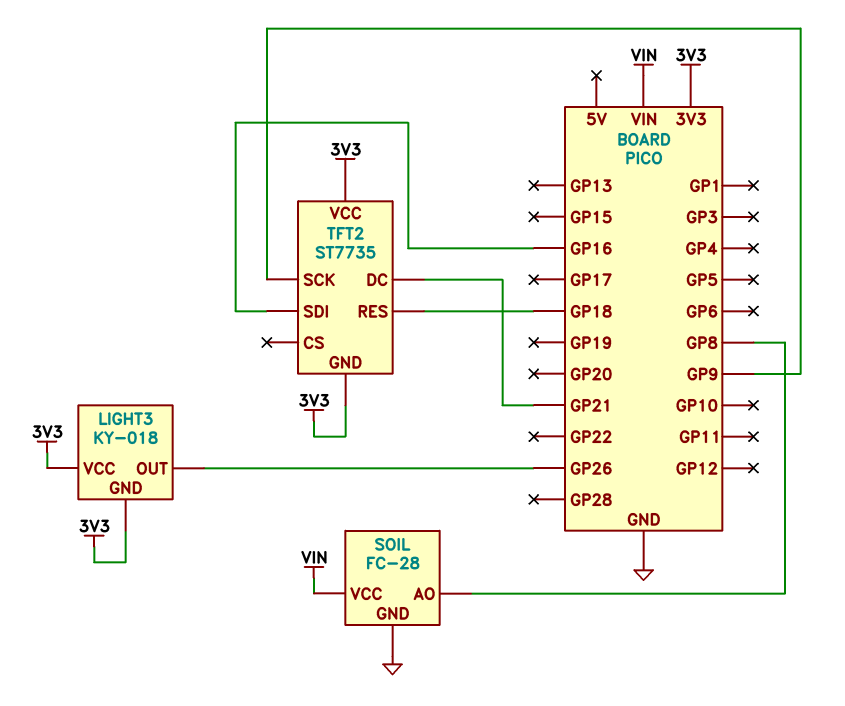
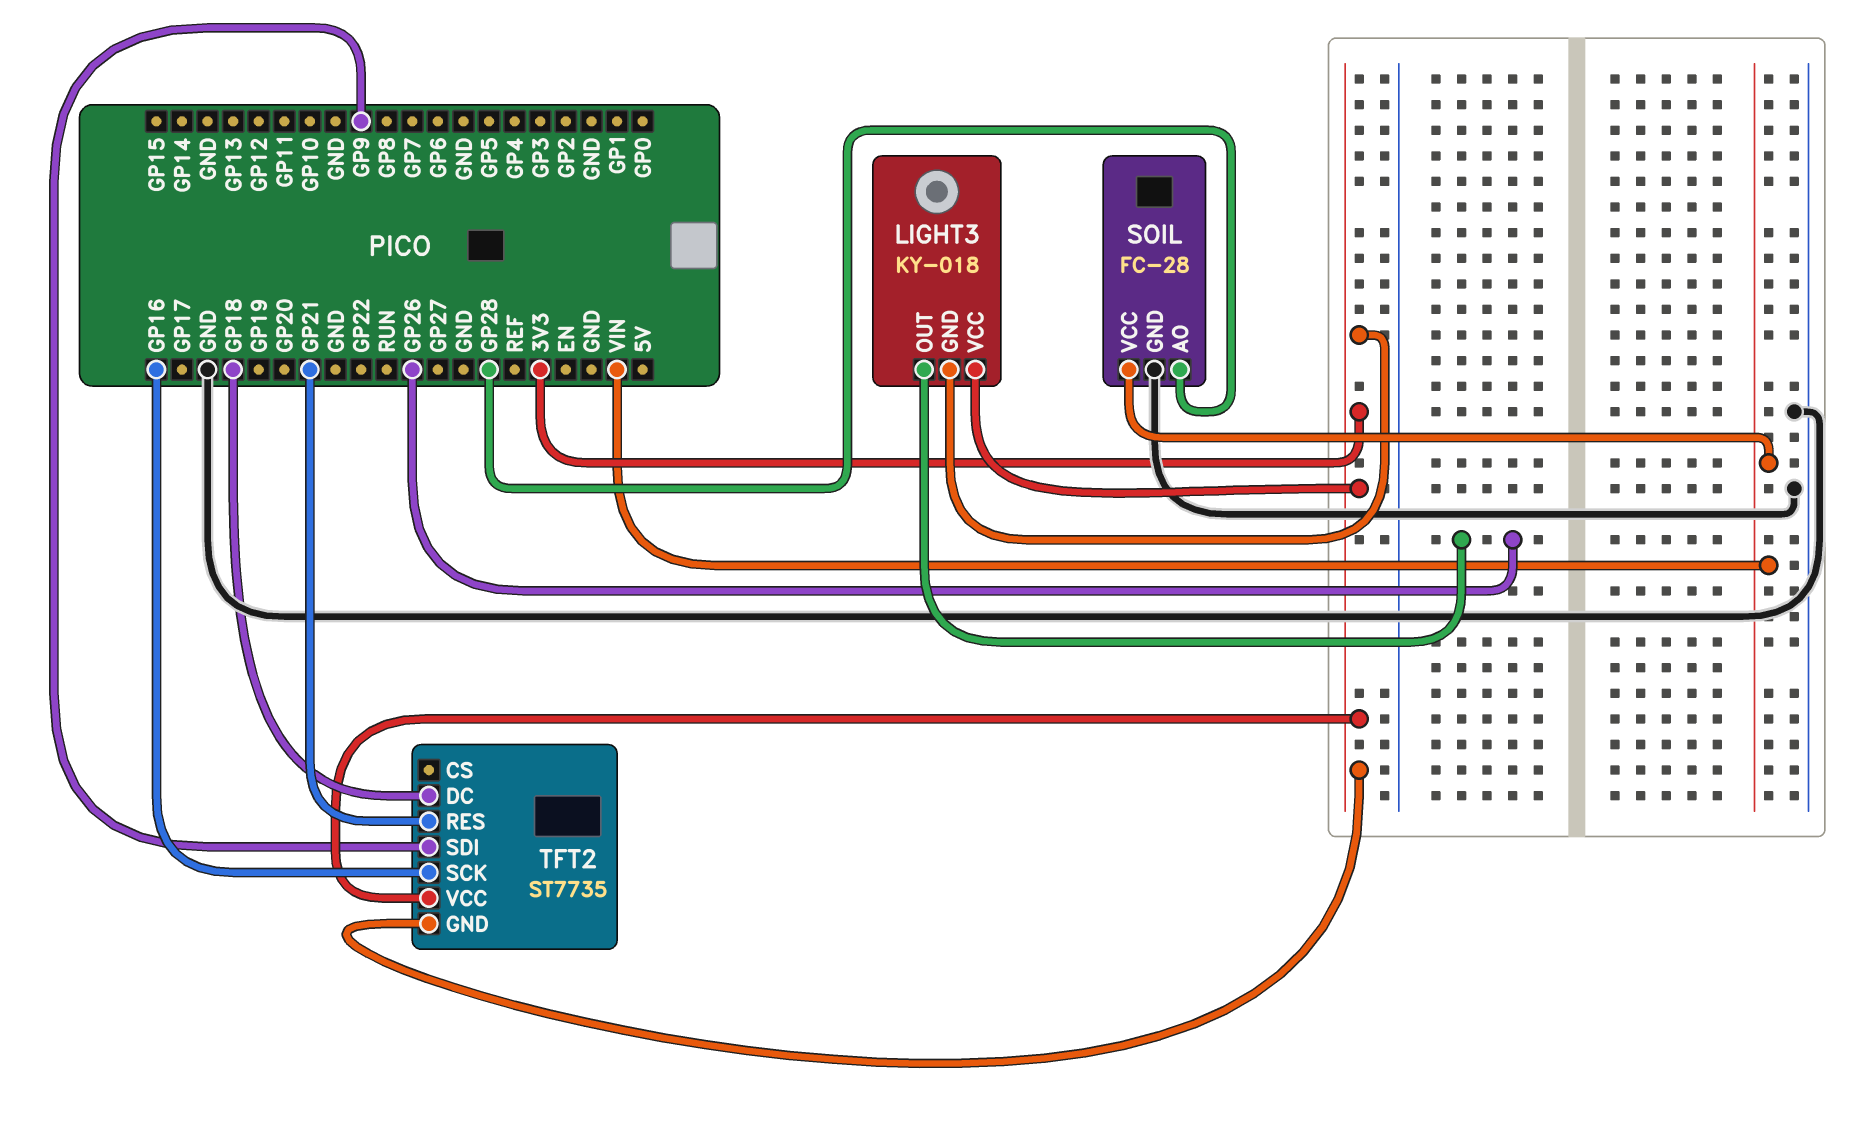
SOIL pin AO: GP8 -> GP28
TFT2 pin DC: GP21 -> GP18
TFT2 pin RES: GP18 -> GP21
TFT2 pin SCK: GP9 -> GP16
TFT2 pin SDI: GP16 -> GP9

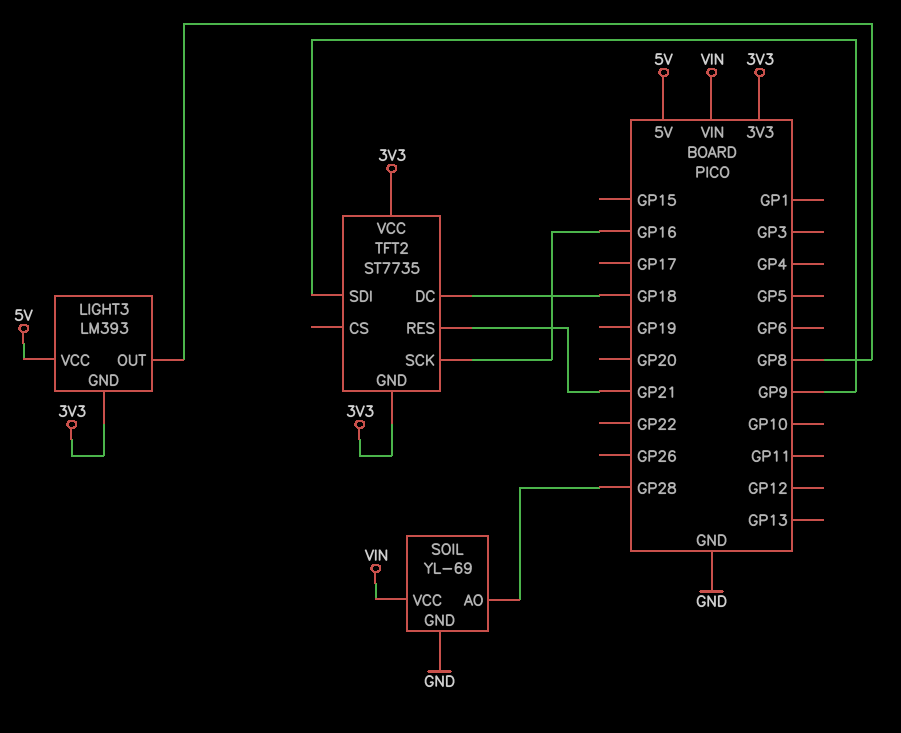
LIGHT3: KY-018 -> LM393
LIGHT3 pin OUT: GP26 -> GP8
LIGHT3 pin VCC: 3V3 -> 5V
SOIL: FC-28 -> YL-69

